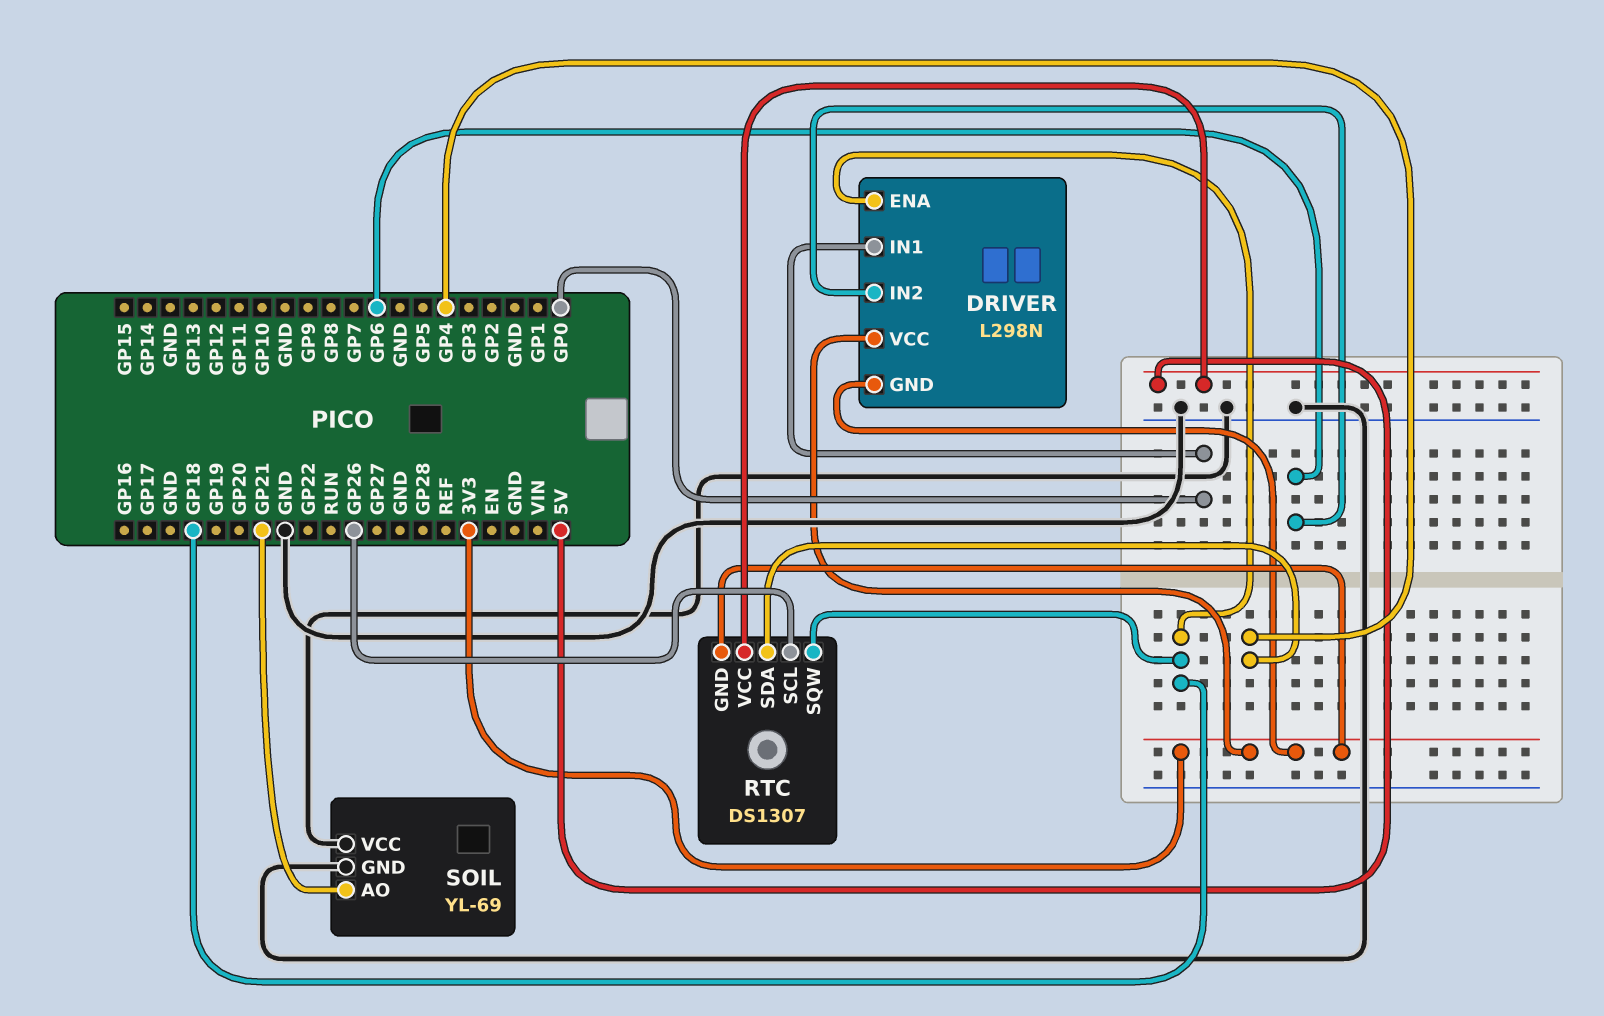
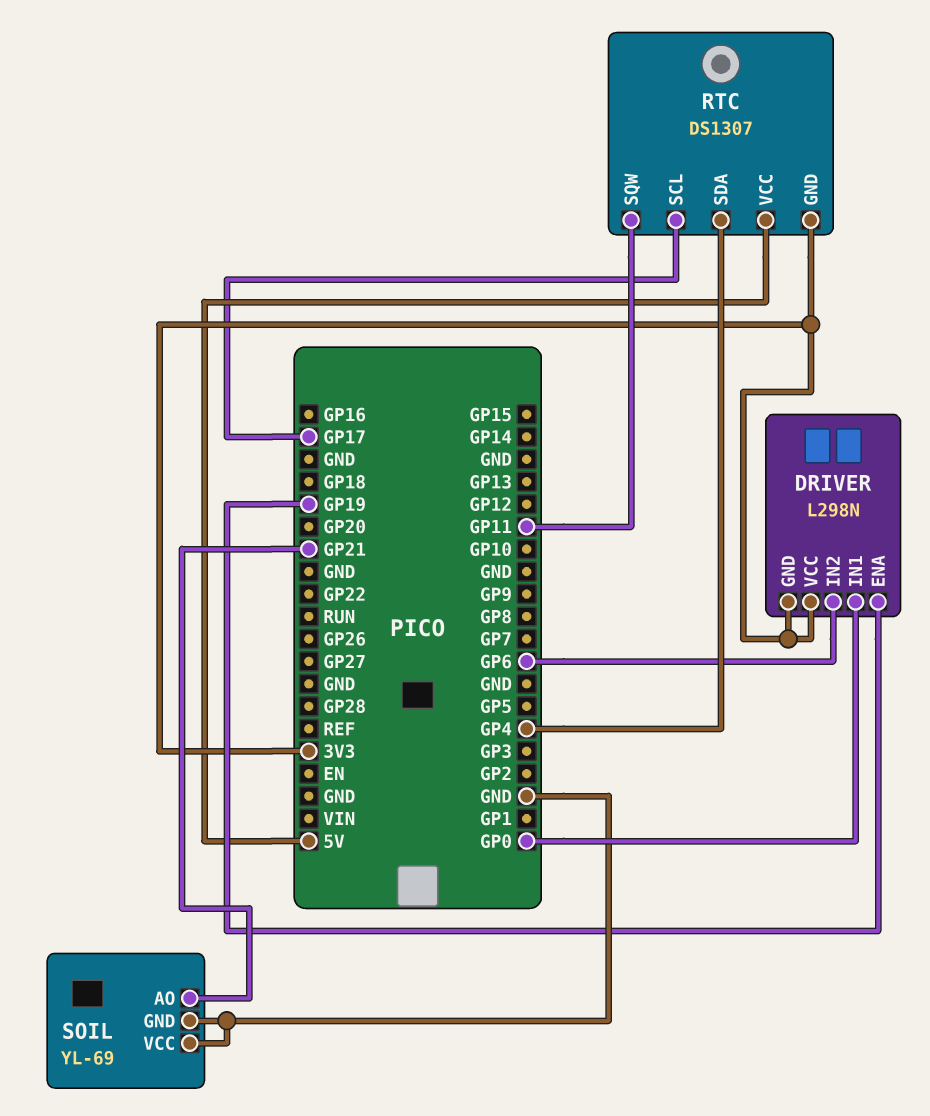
DRIVER pin ENA: GP18 -> GP19
RTC pin SCL: GP26 -> GP17
RTC pin SQW: GP18 -> GP11

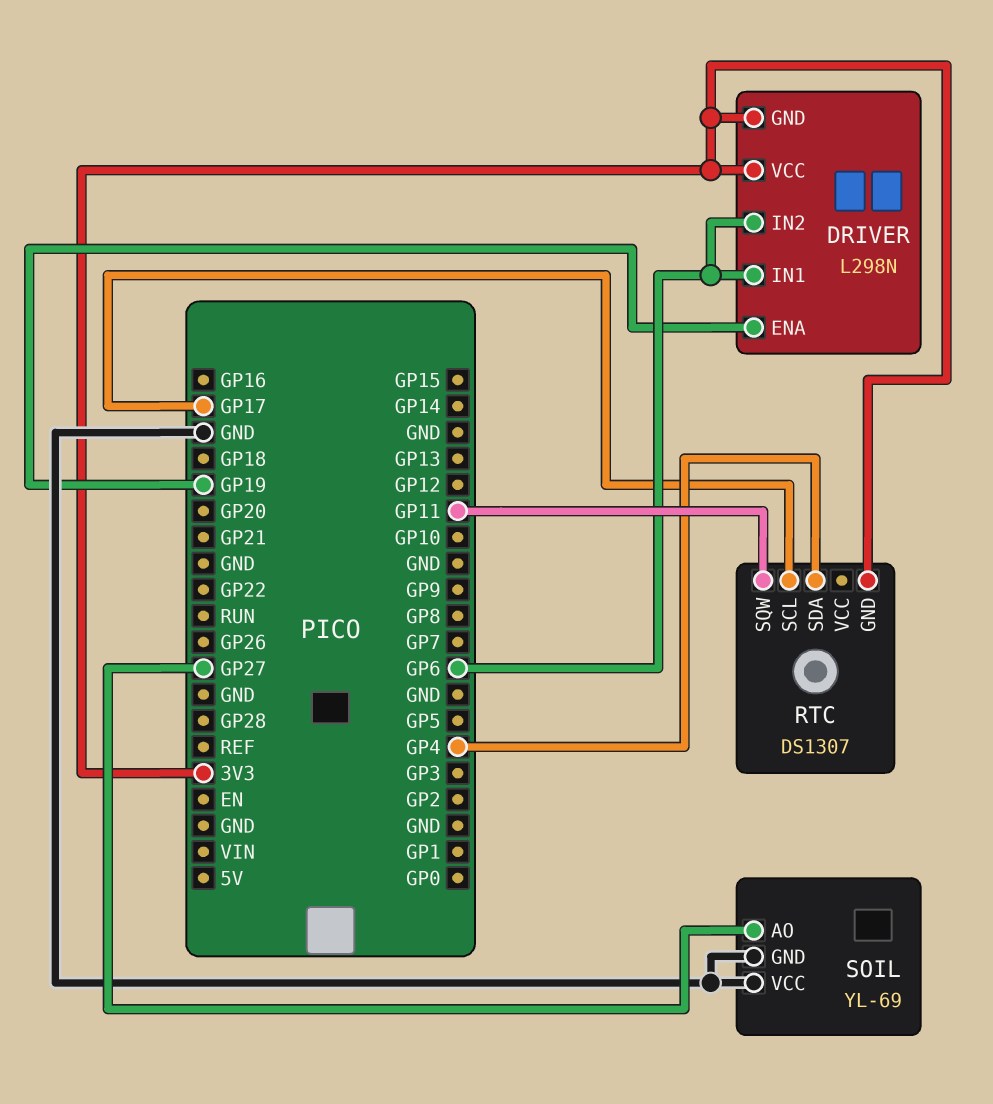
DRIVER pin IN1: GP0 -> GP6
RTC pin VCC: 5V -> none
SOIL pin AO: GP21 -> GP27

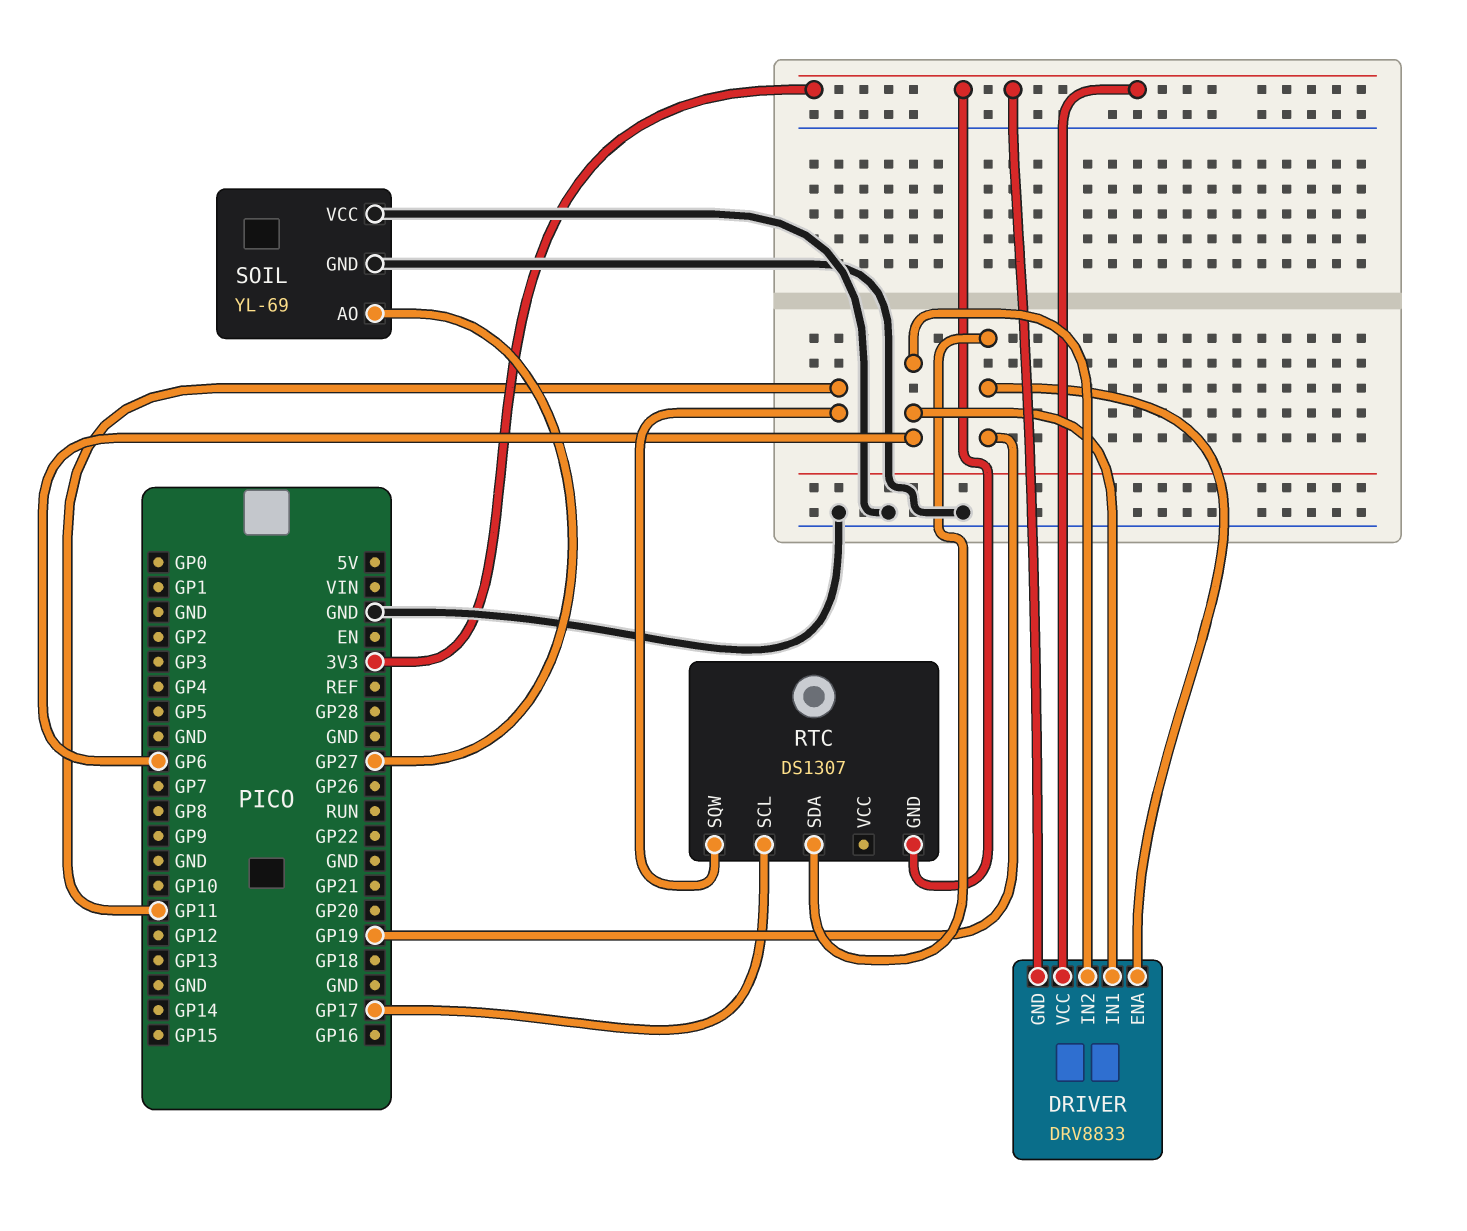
DRIVER: L298N -> DRV8833
RTC pin SDA: GP4 -> GP19

